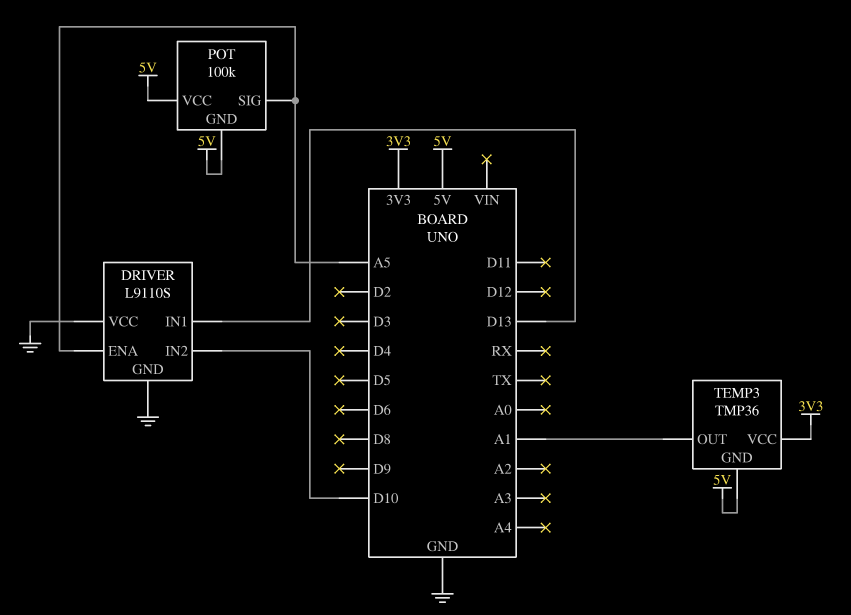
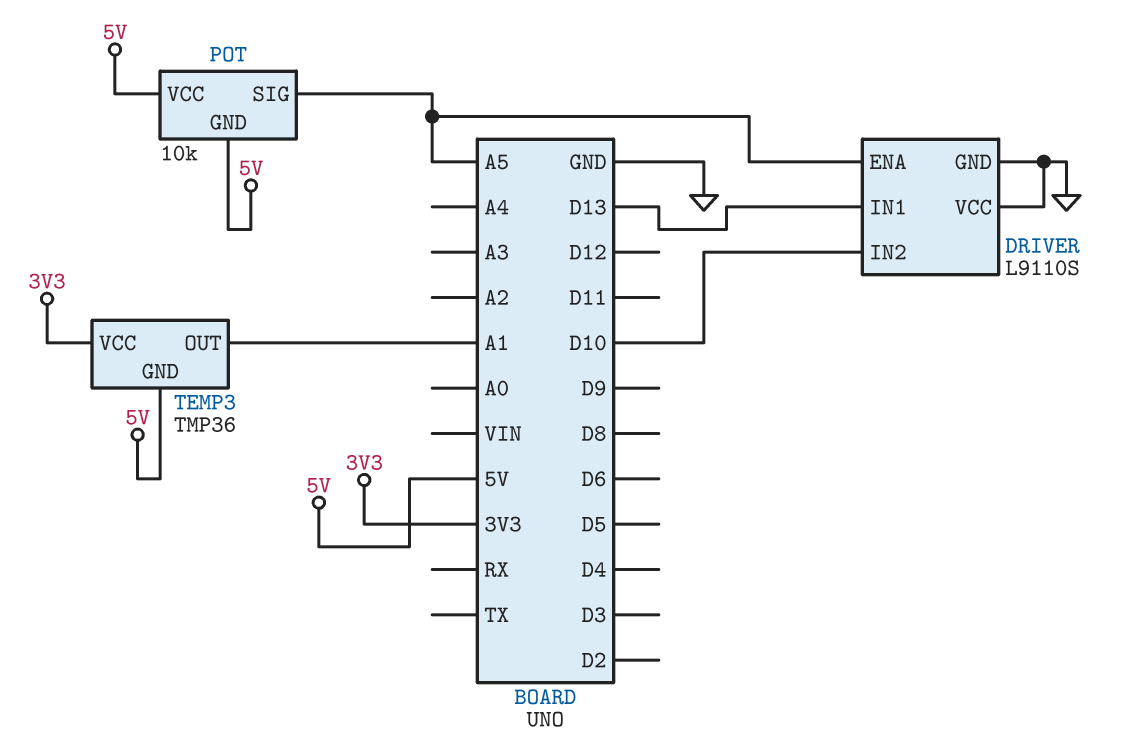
POT: 100k -> 10k

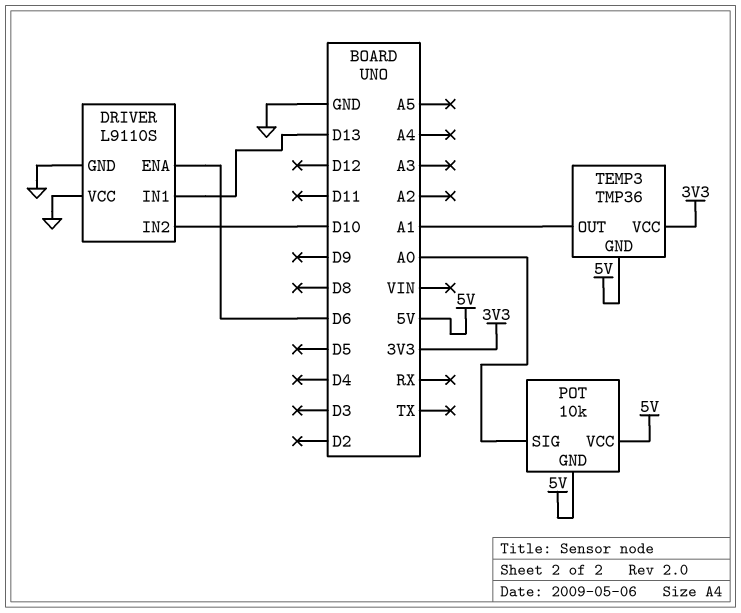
DRIVER pin ENA: A5 -> D6
POT pin SIG: A5 -> A0

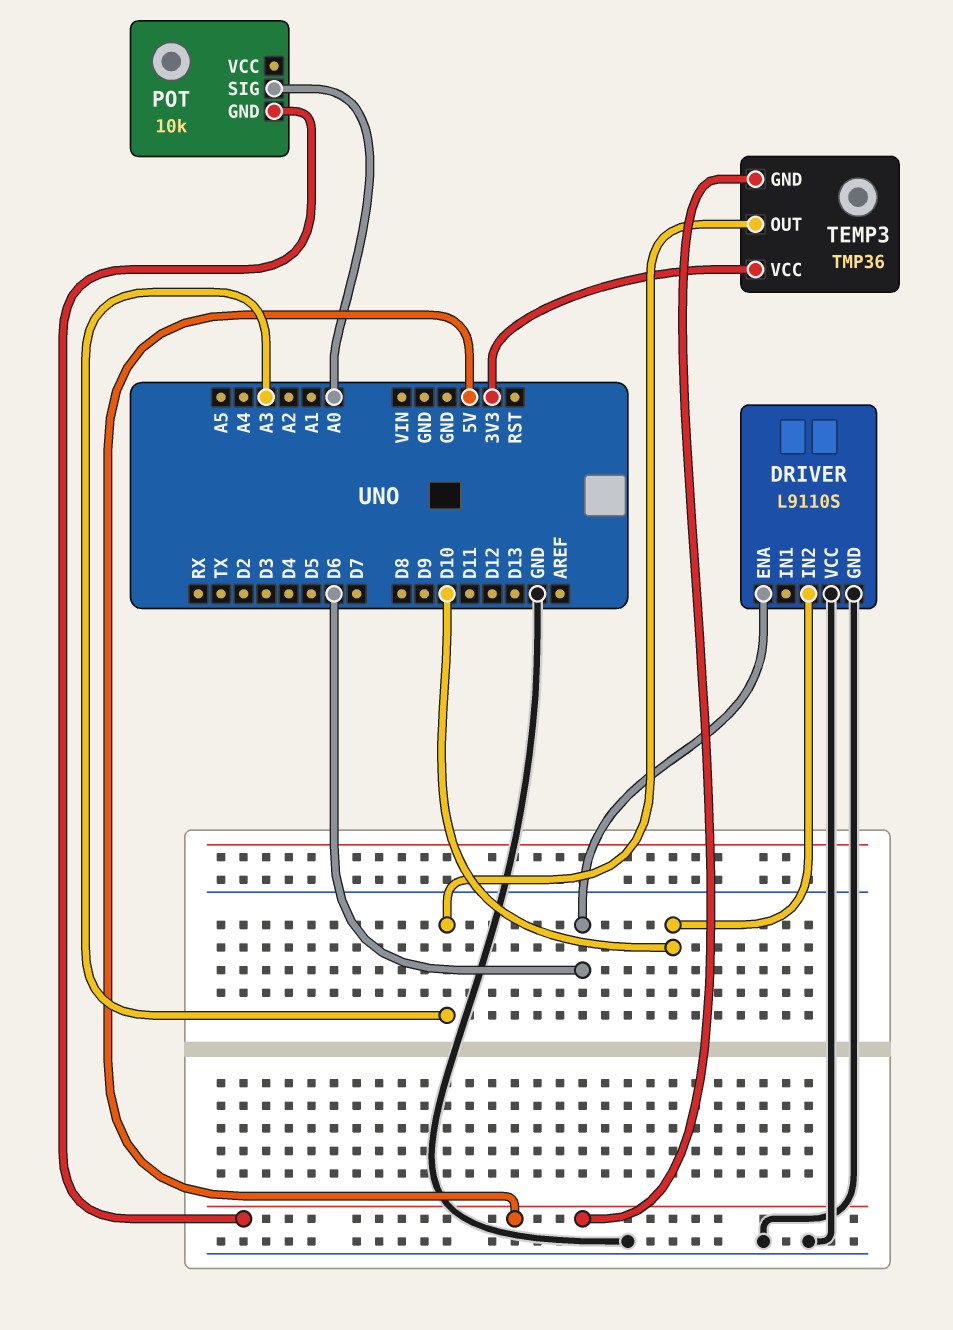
DRIVER pin IN1: D13 -> none
POT pin VCC: 5V -> none
TEMP3 pin OUT: A1 -> A3

